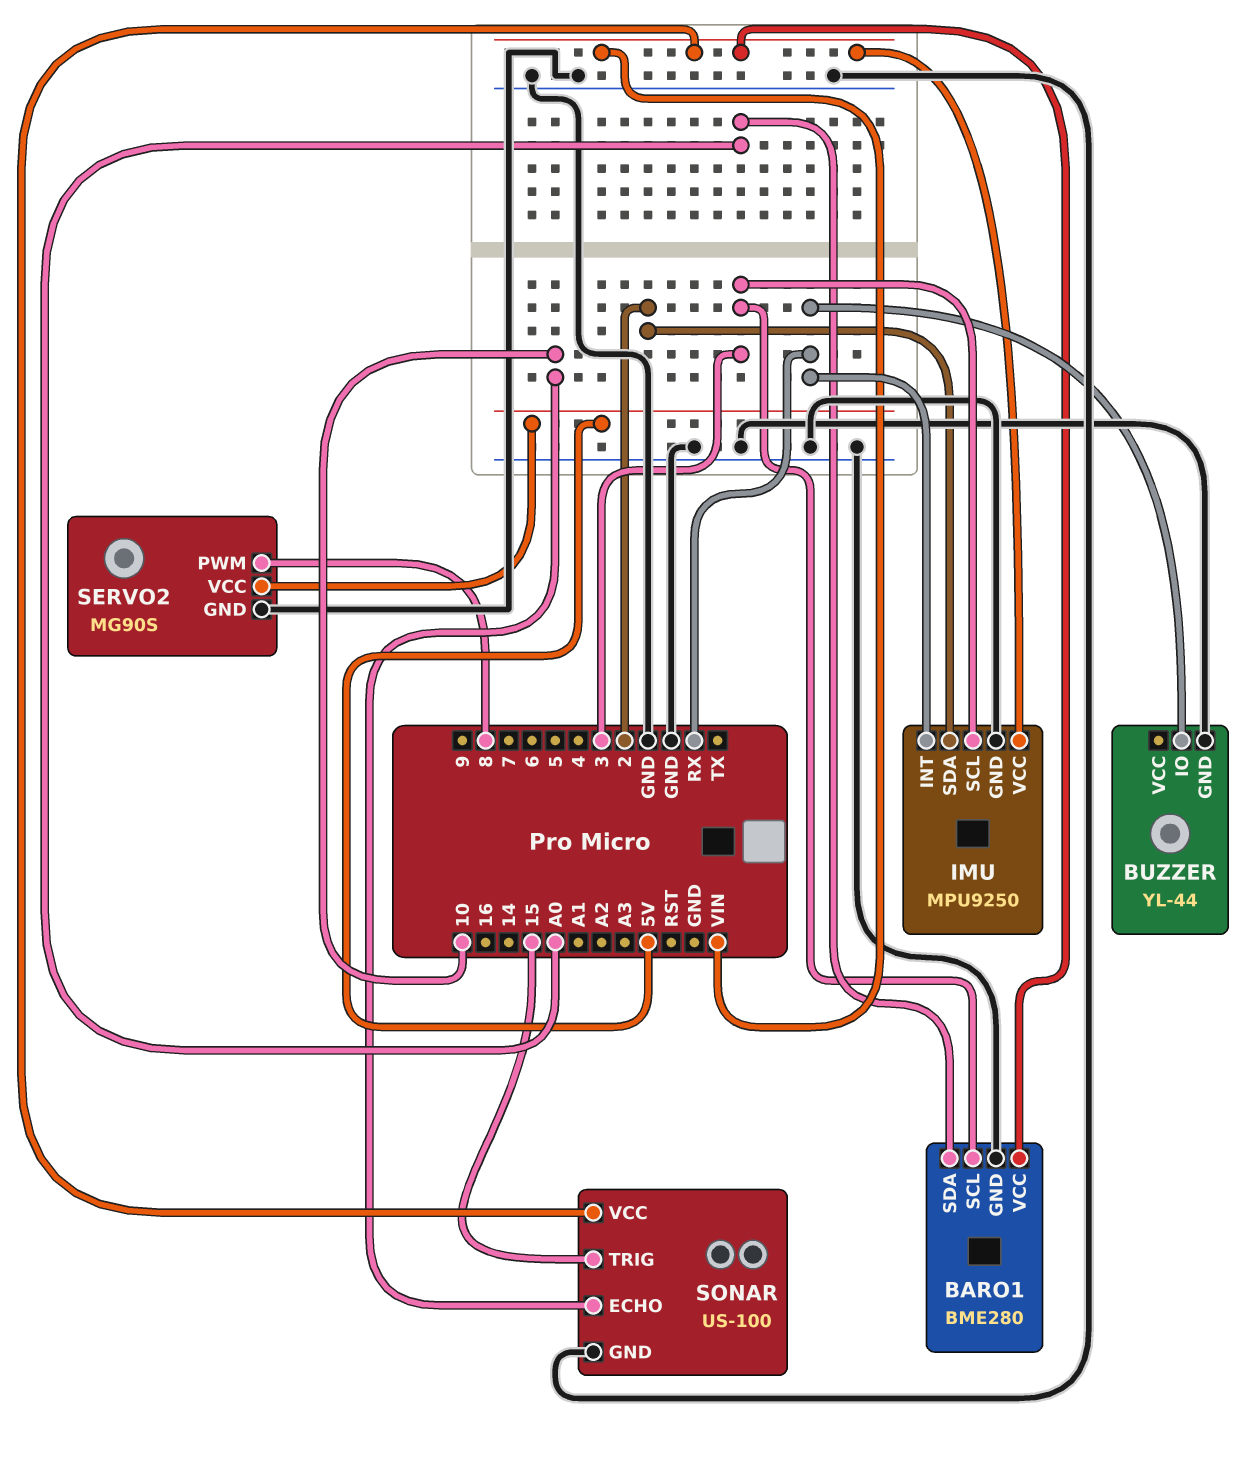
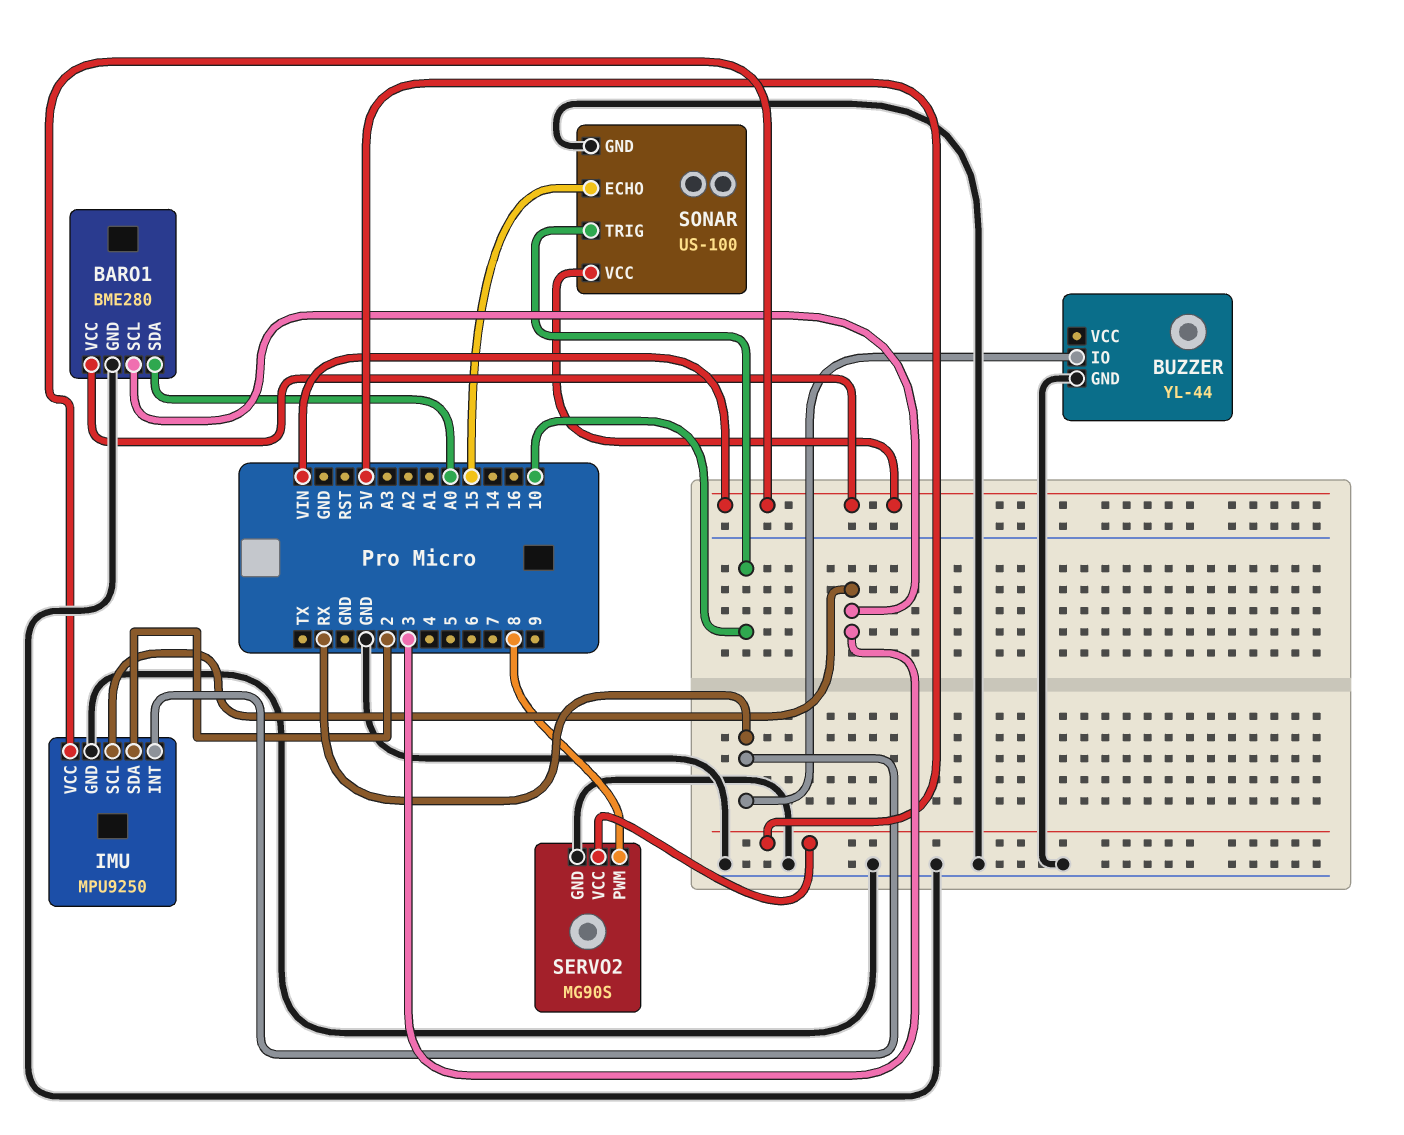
SONAR pin ECHO: 10 -> 15
SONAR pin TRIG: 15 -> 10

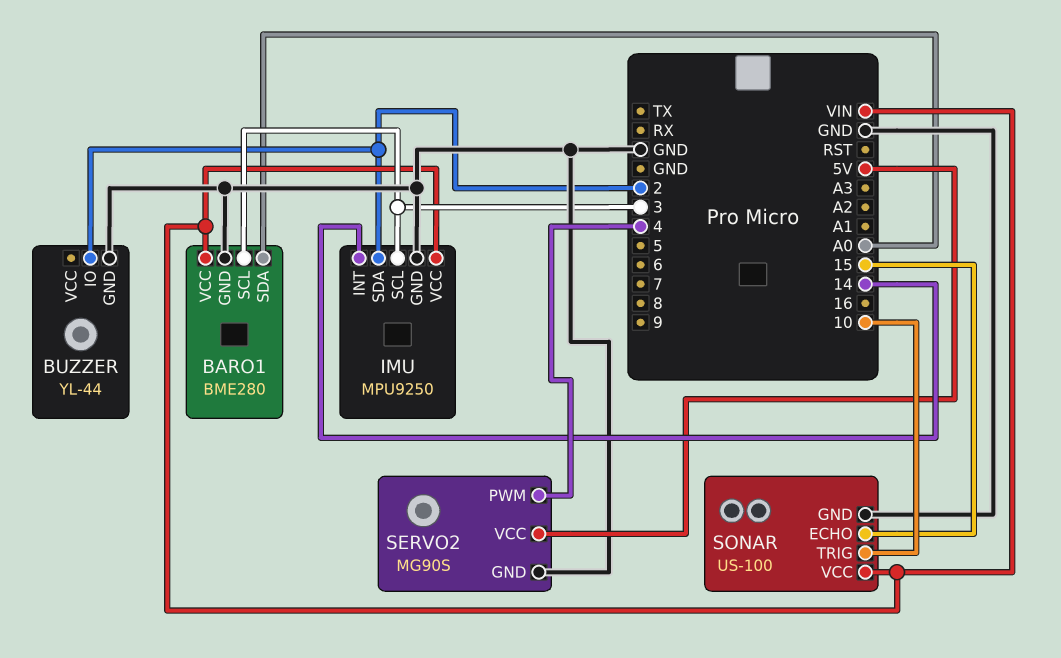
BUZZER pin IO: RX -> 2
IMU pin INT: RX -> 14
SERVO2 pin PWM: 8 -> 4

